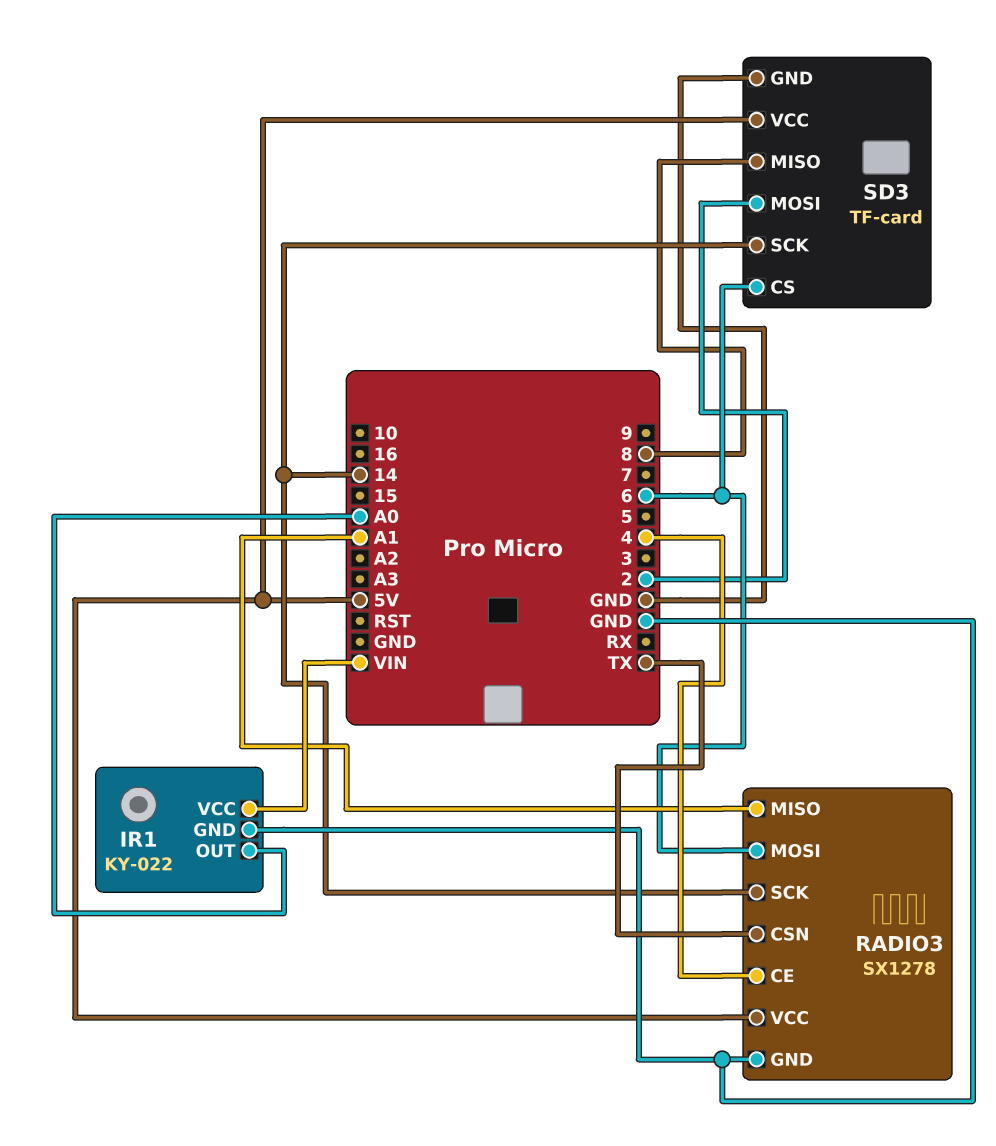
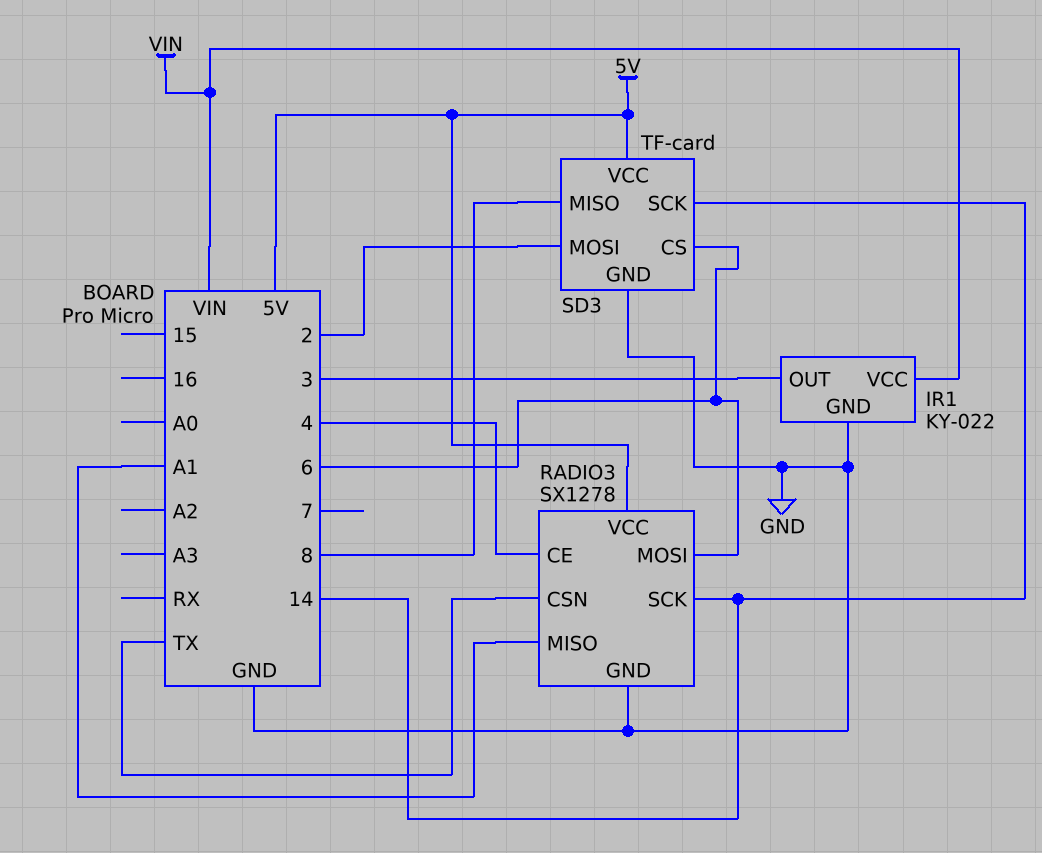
IR1 pin OUT: A0 -> 3

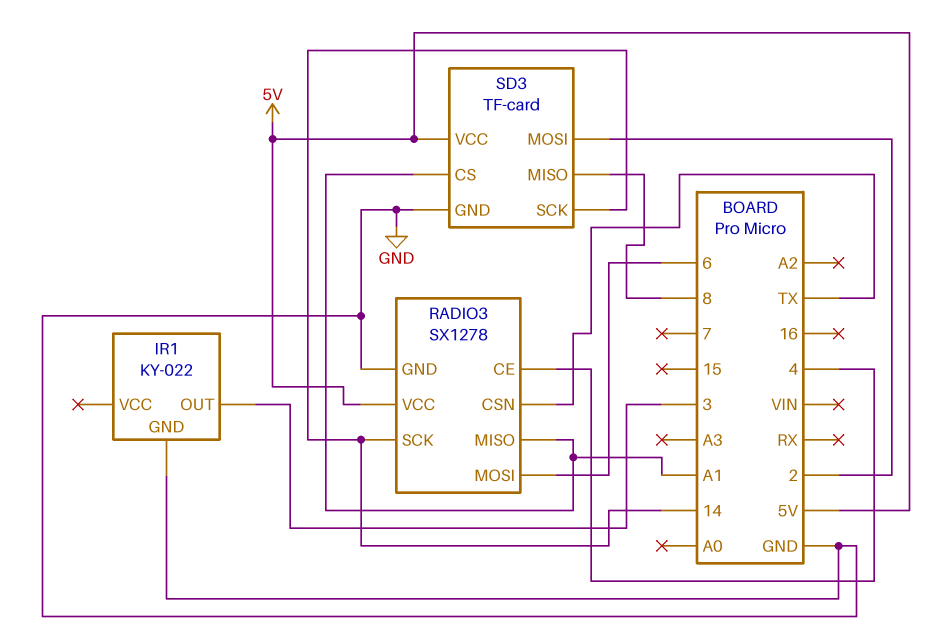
IR1 pin VCC: VIN -> none
SD3 pin CS: 6 -> A1

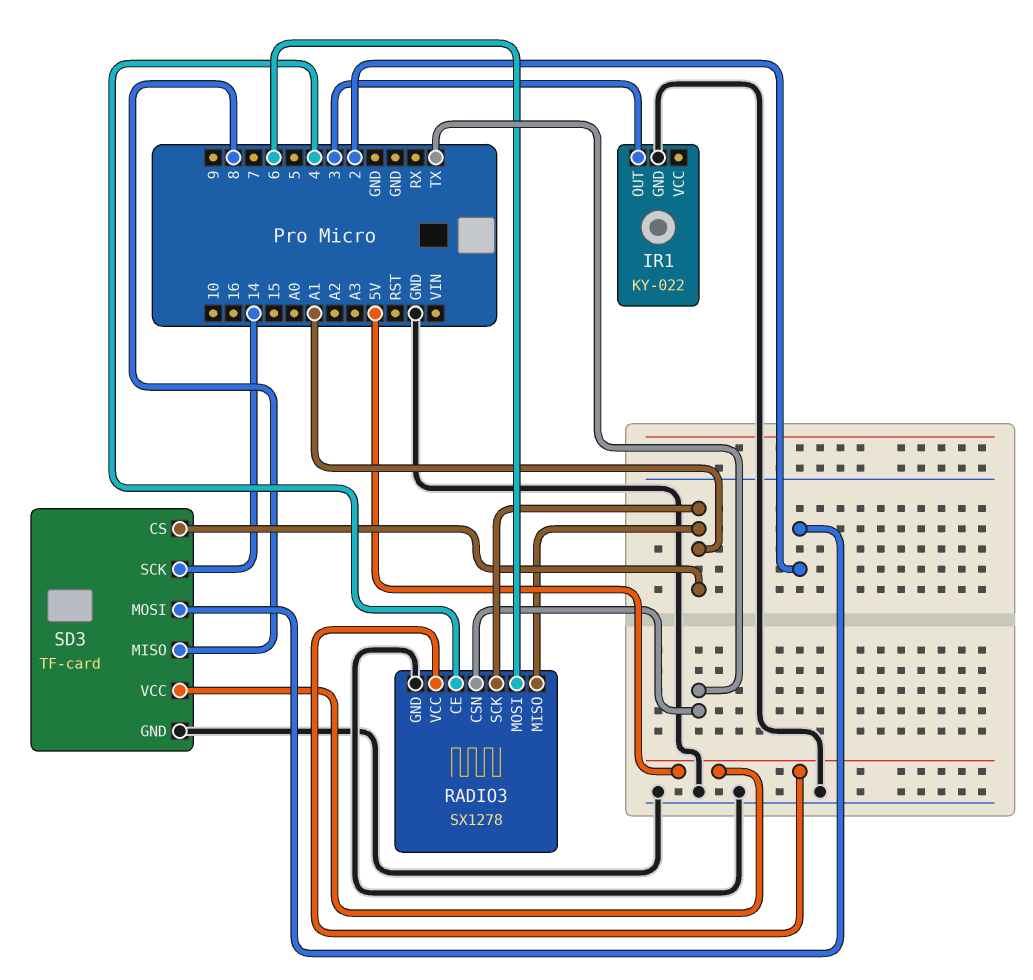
RADIO3 pin SCK: 14 -> A1

